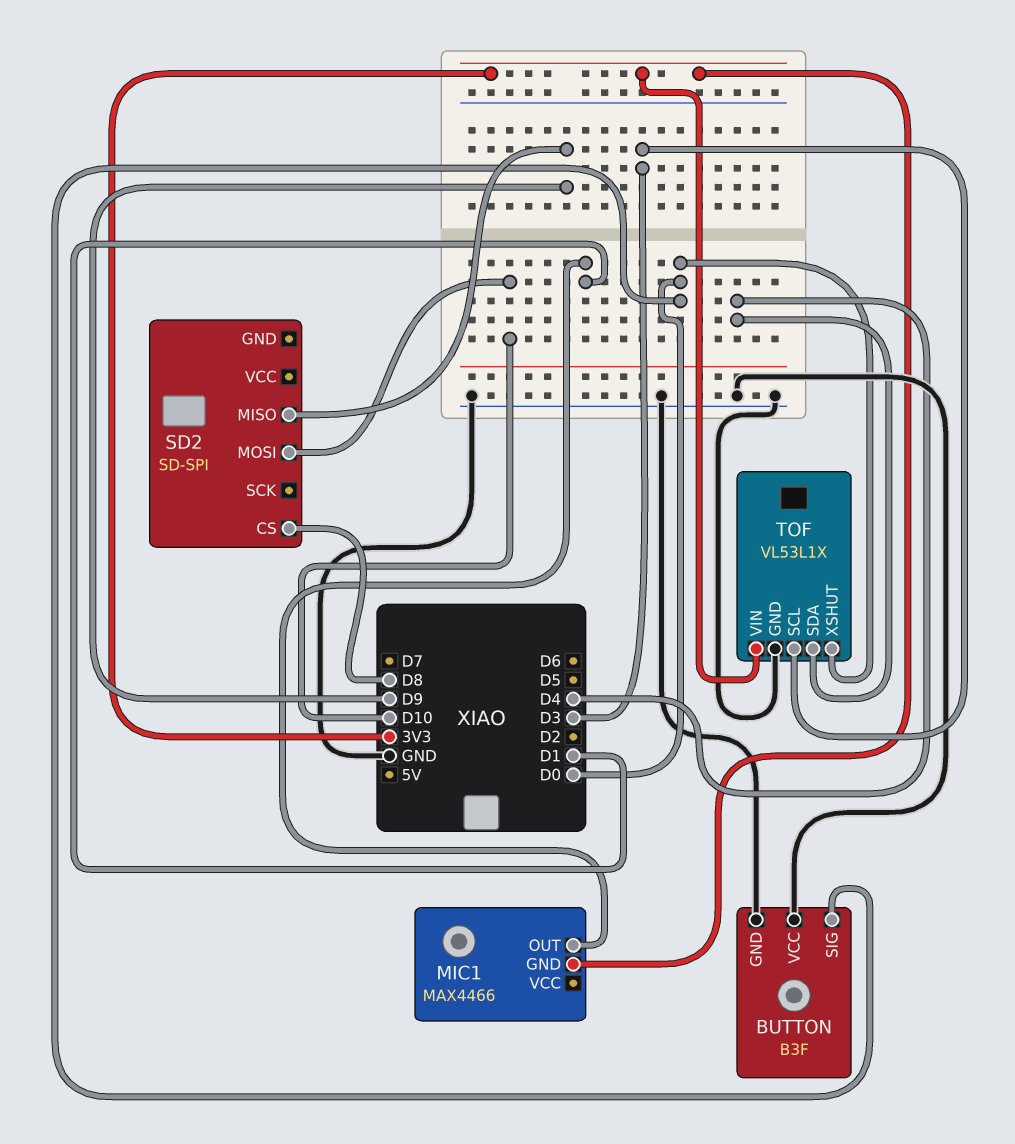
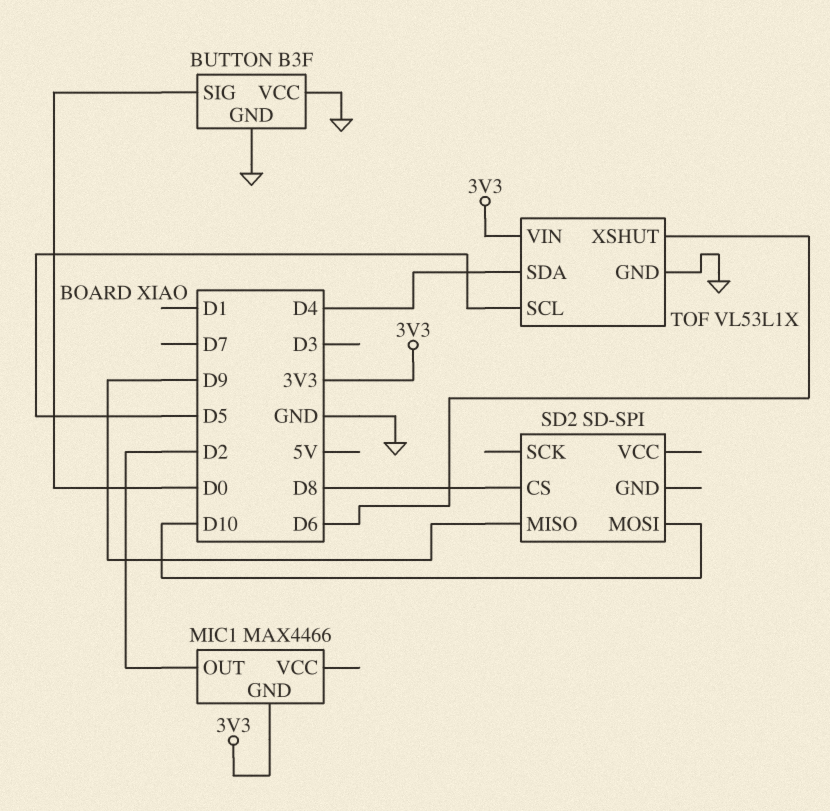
MIC1 pin OUT: D1 -> D2
TOF pin SCL: D3 -> D5
TOF pin XSHUT: D0 -> D6

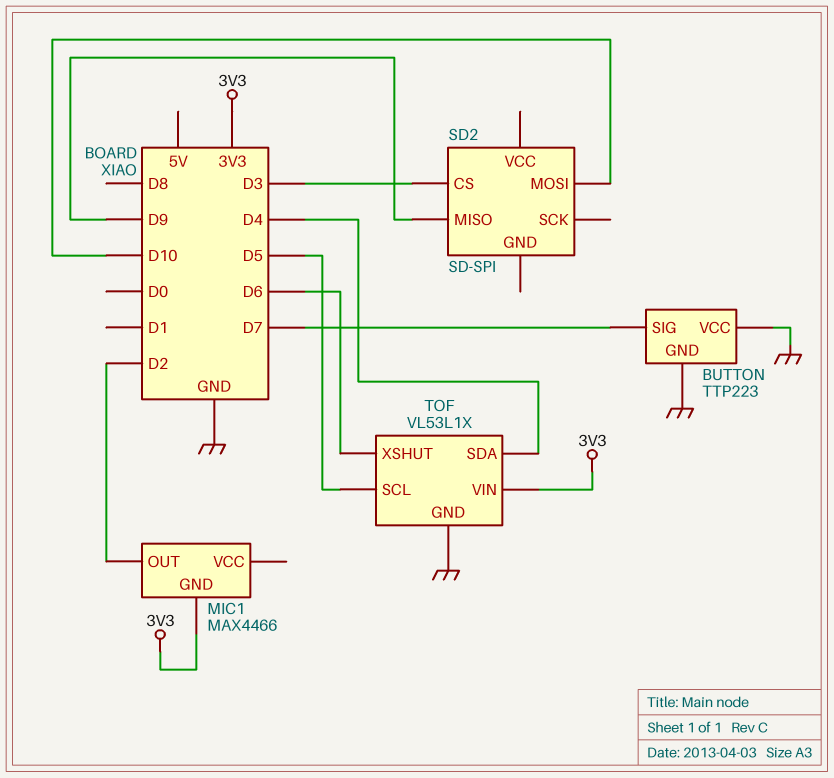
BUTTON: B3F -> TTP223
BUTTON pin SIG: D0 -> D7
SD2 pin CS: D8 -> D3

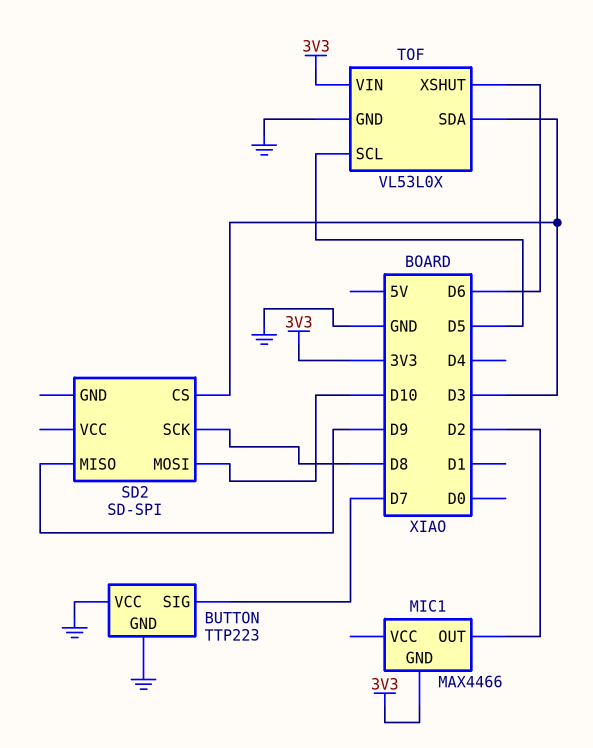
SD2 pin SCK: none -> D8
TOF: VL53L1X -> VL53L0X
TOF pin SDA: D4 -> D3

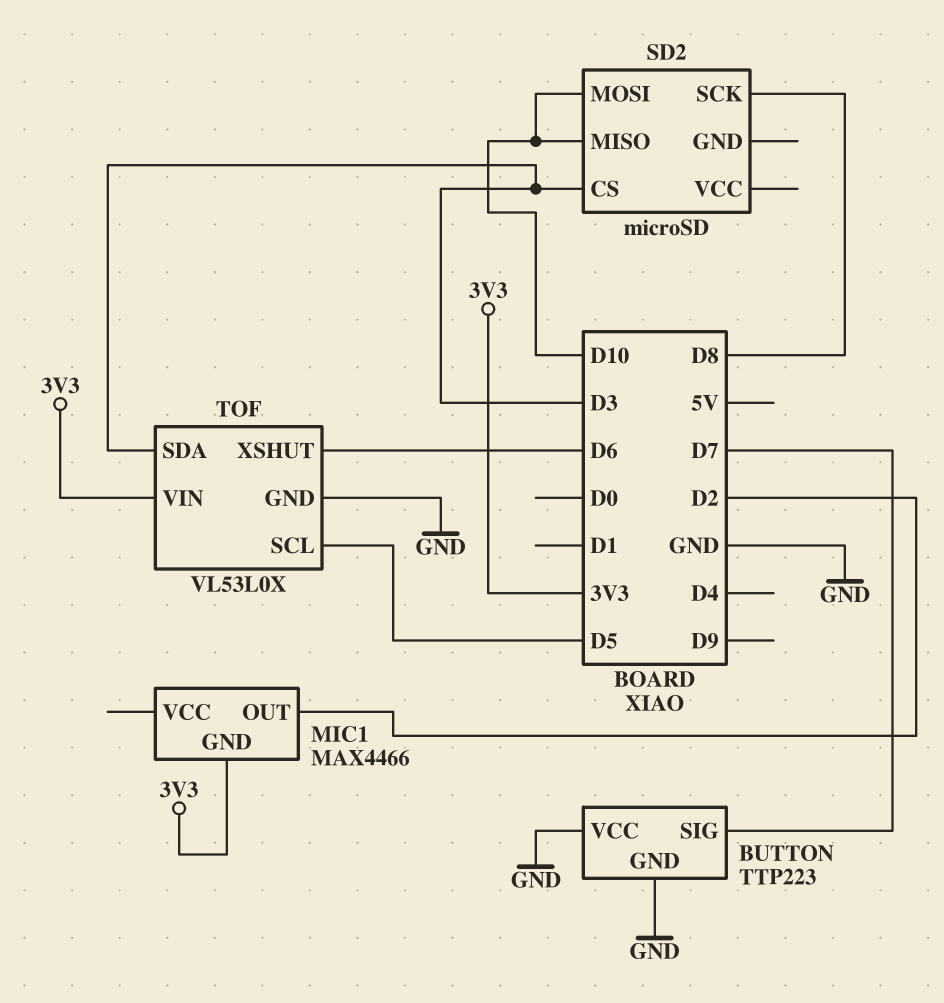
SD2: SD-SPI -> microSD
SD2 pin MISO: D9 -> D10

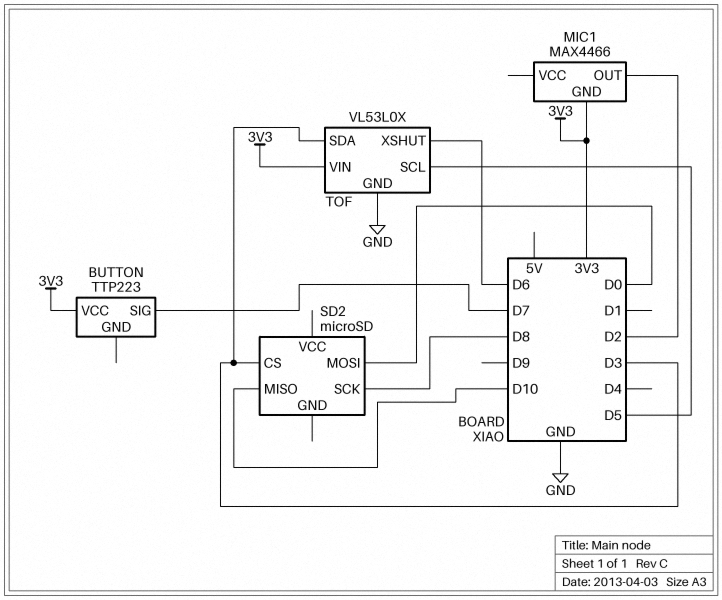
BUTTON pin GND: GND -> none
BUTTON pin VCC: GND -> 3V3
SD2 pin MOSI: D10 -> D0

